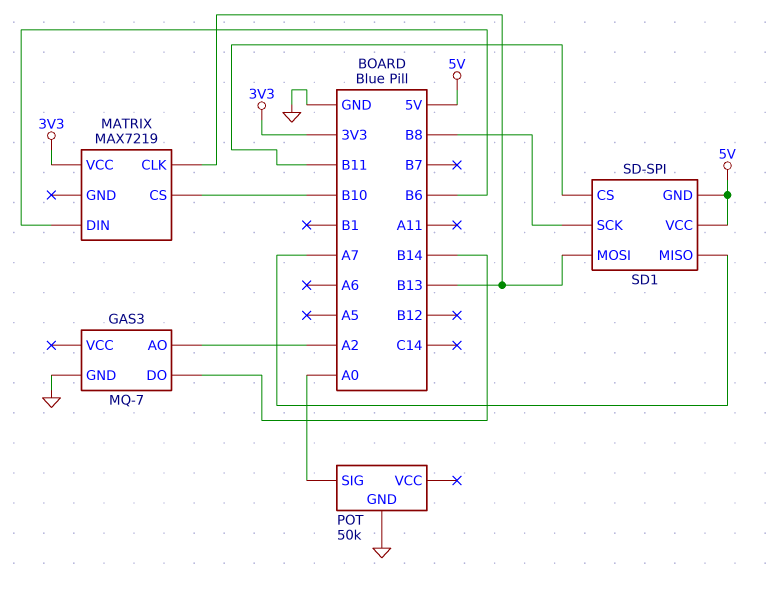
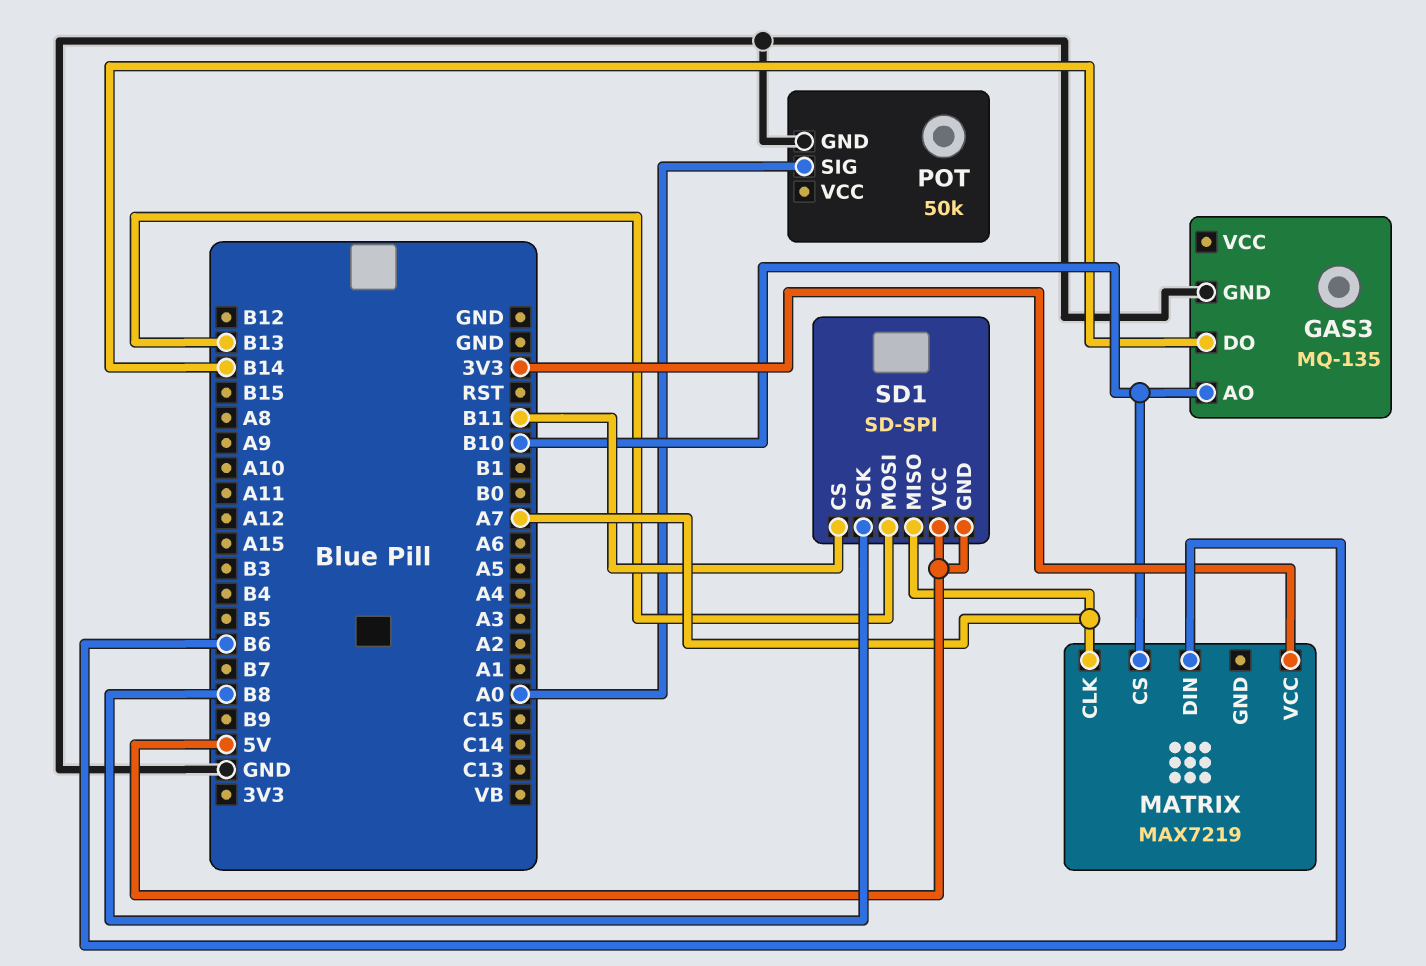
GAS3: MQ-7 -> MQ-135
GAS3 pin AO: A2 -> B10
MATRIX pin CLK: B13 -> A7

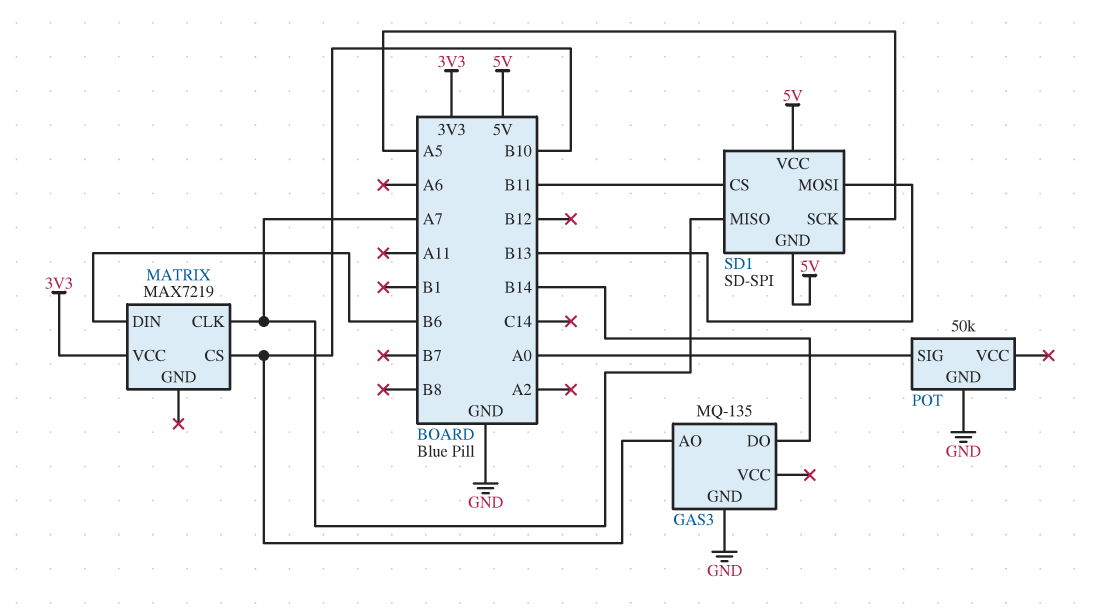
SD1 pin SCK: B8 -> A5

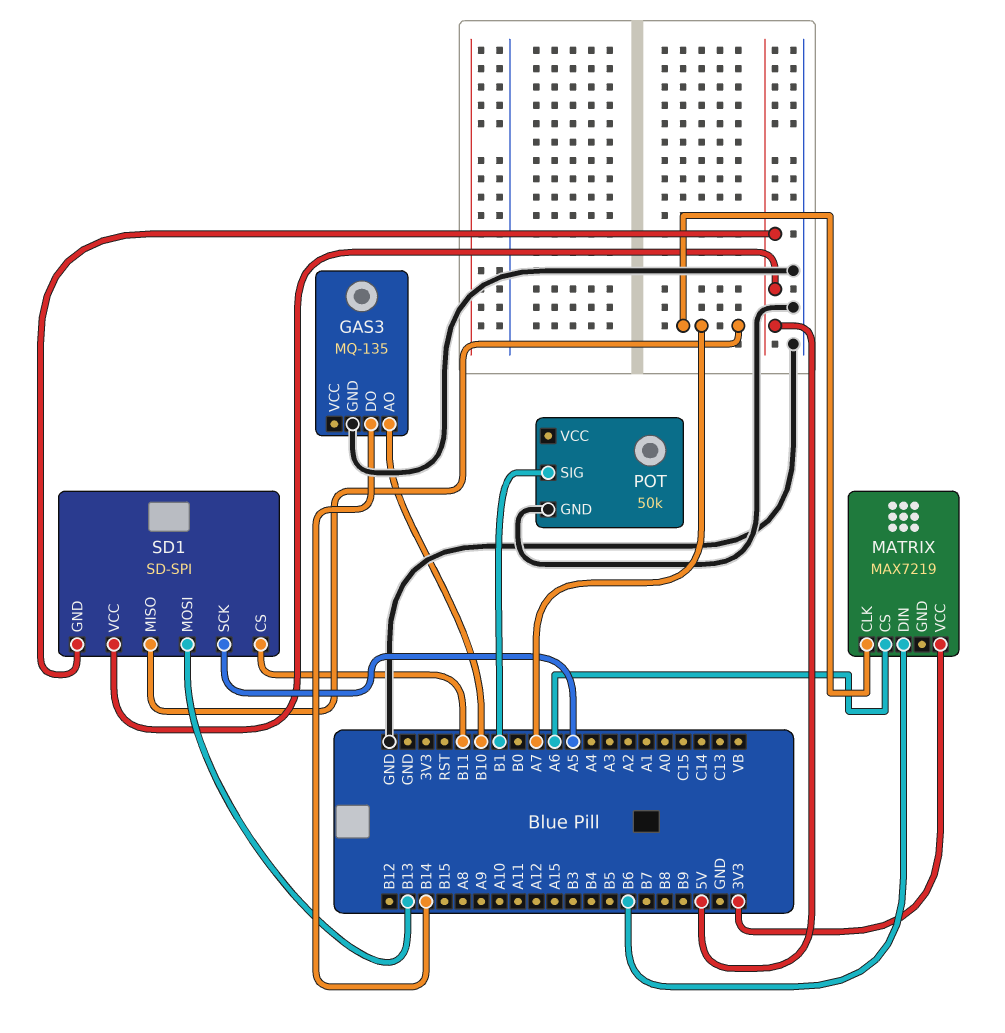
MATRIX pin CS: B10 -> A6
POT pin SIG: A0 -> B1

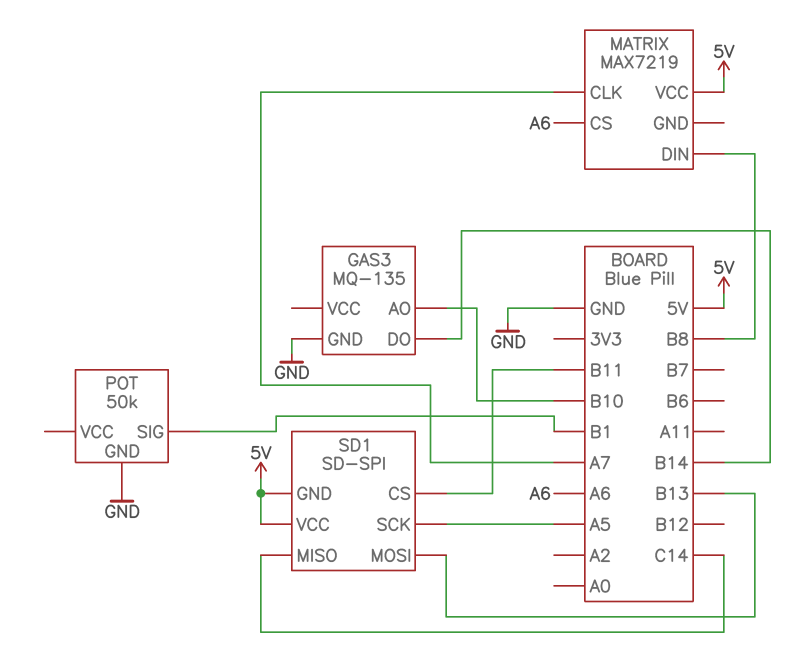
MATRIX pin DIN: B6 -> B8
MATRIX pin VCC: 3V3 -> 5V
SD1 pin MISO: A7 -> C14

